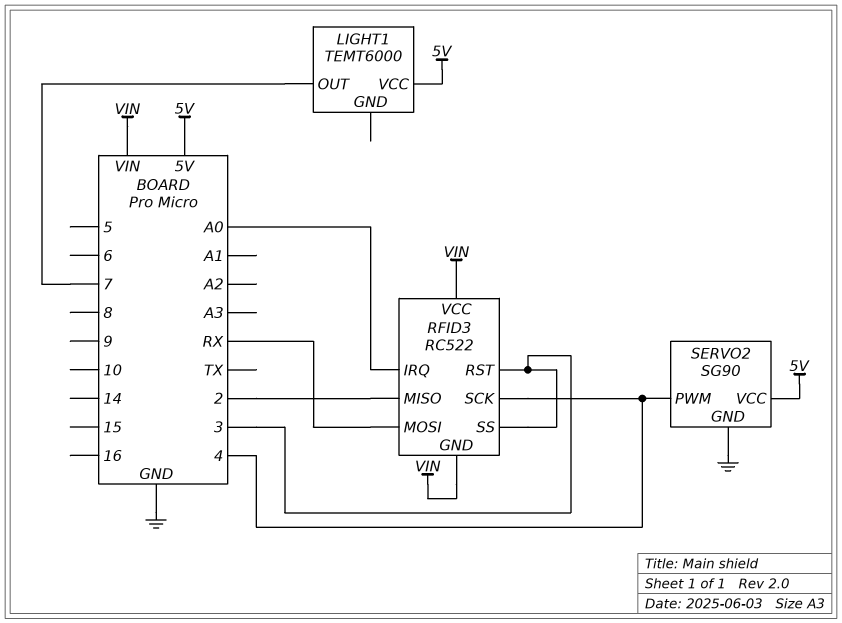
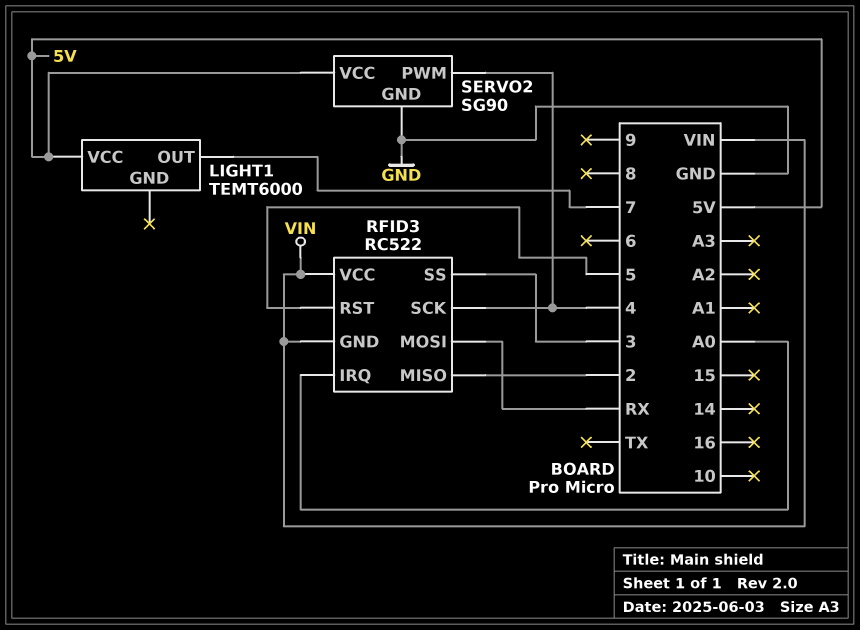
RFID3 pin RST: 3 -> 5

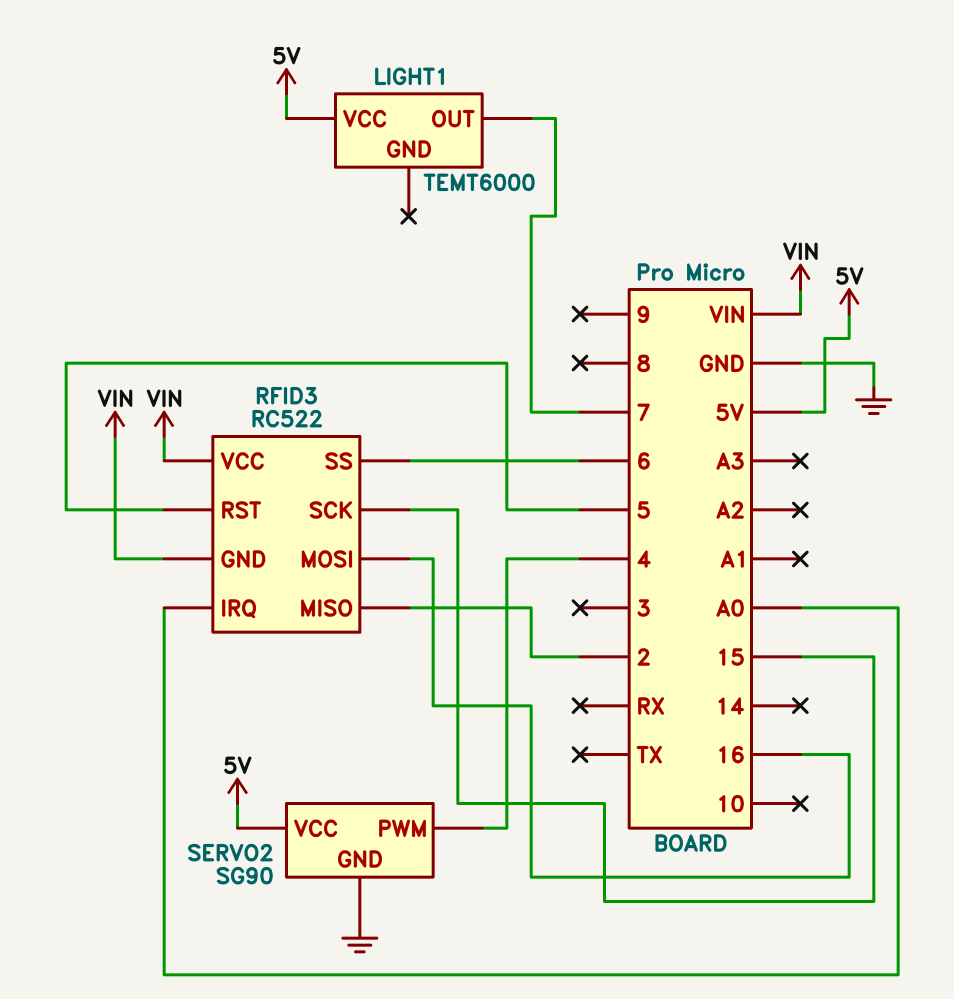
RFID3 pin MOSI: RX -> 16
RFID3 pin SCK: 4 -> 15
RFID3 pin SS: 3 -> 6

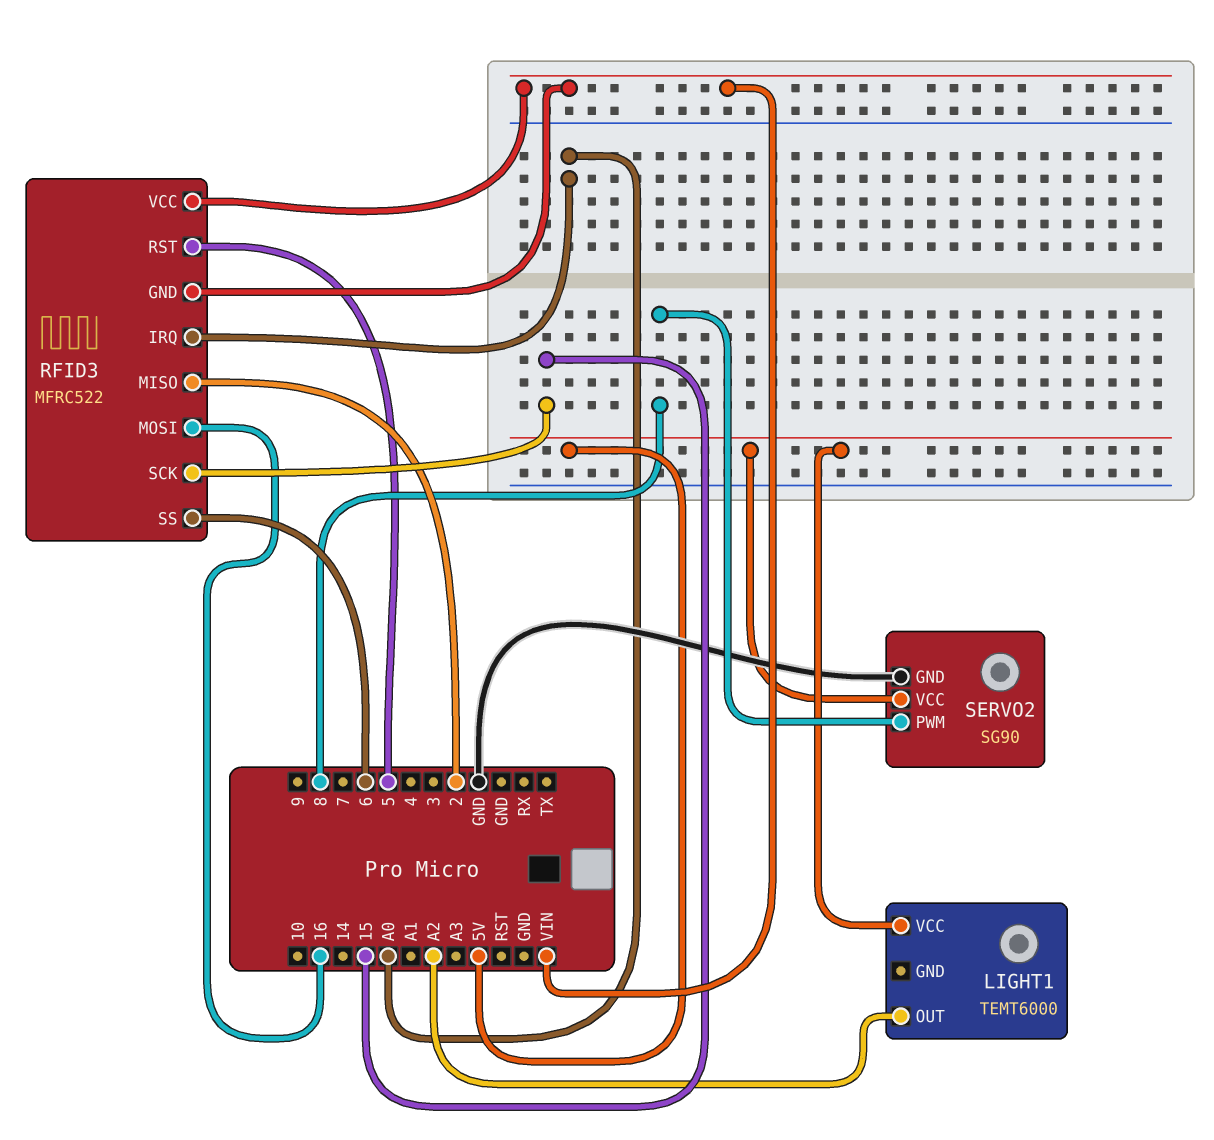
LIGHT1 pin OUT: 7 -> A2
RFID3: RC522 -> MFRC522
SERVO2 pin PWM: 4 -> 8

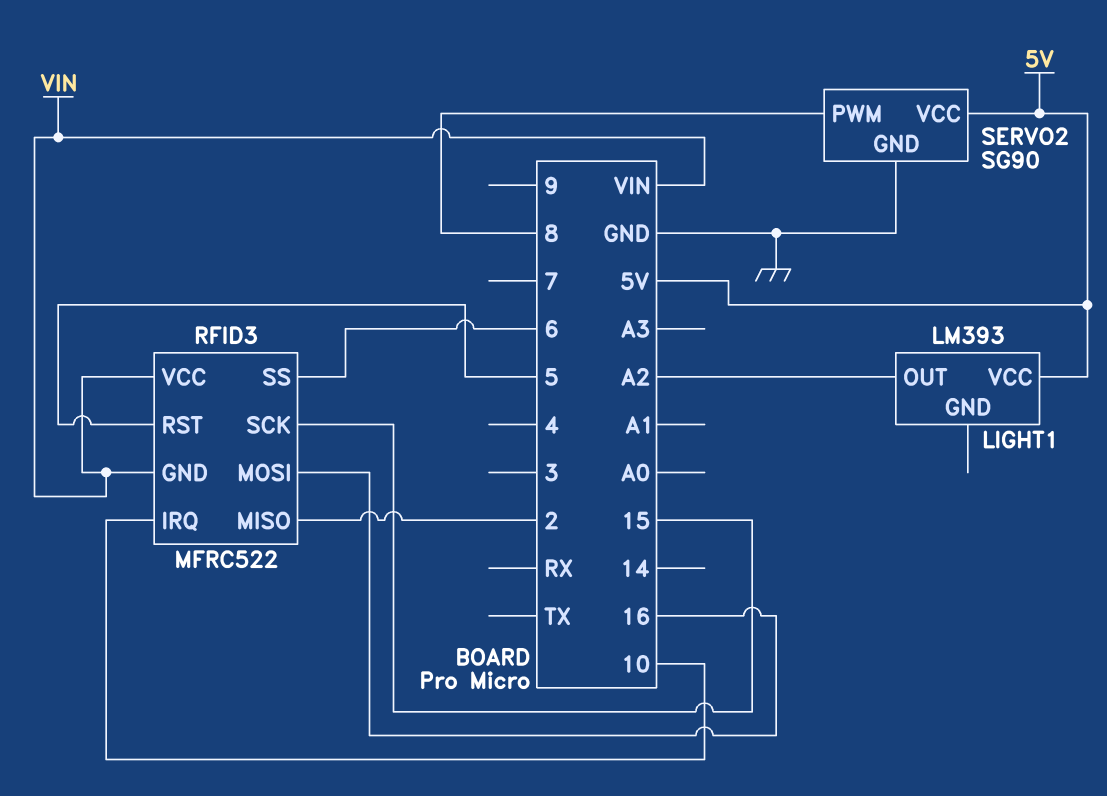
LIGHT1: TEMT6000 -> LM393
RFID3 pin IRQ: A0 -> 10

